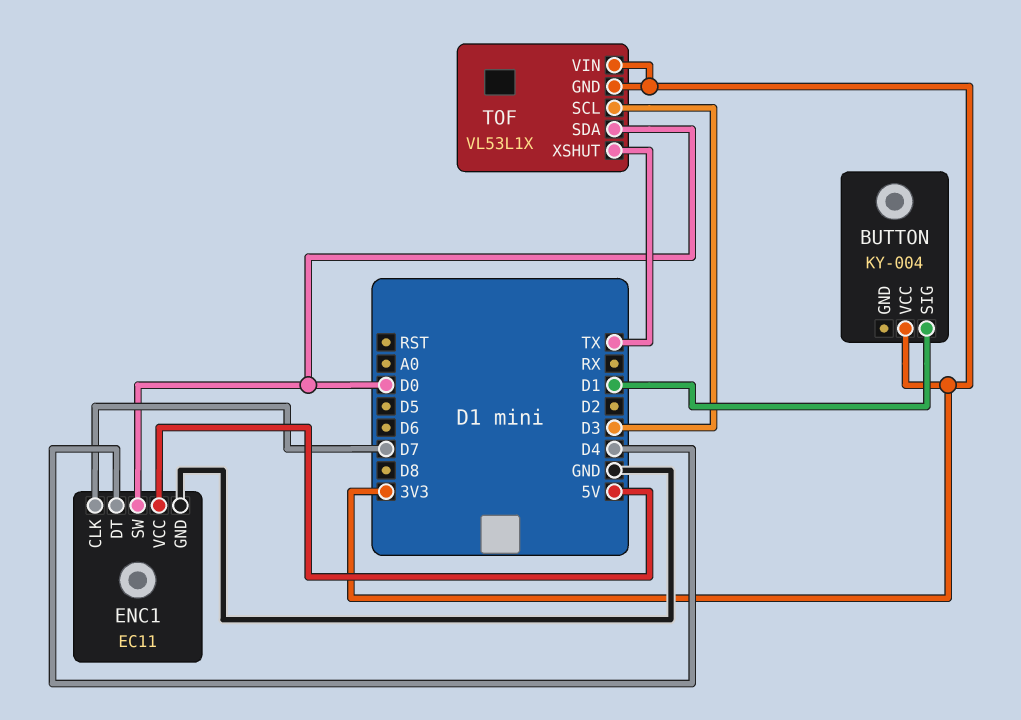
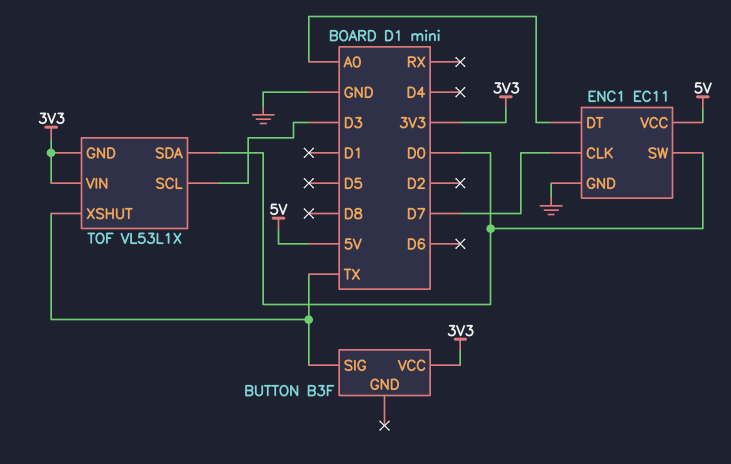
BUTTON: KY-004 -> B3F
BUTTON pin SIG: D1 -> TX
ENC1 pin DT: D4 -> A0

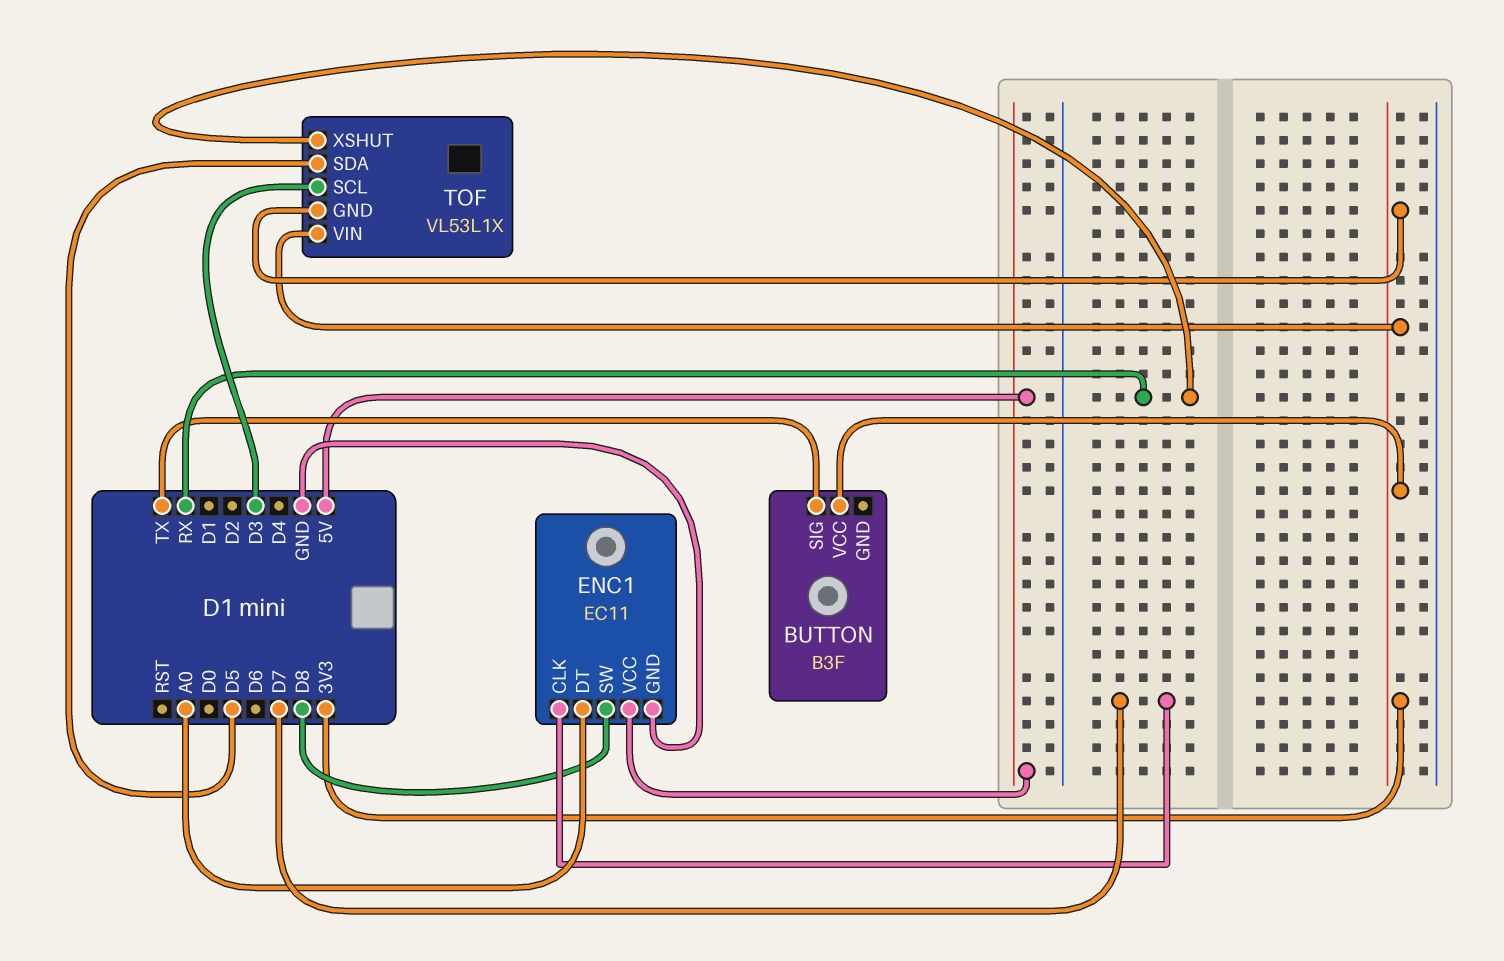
ENC1 pin SW: D0 -> D8
TOF pin SDA: D0 -> D5
TOF pin XSHUT: TX -> RX

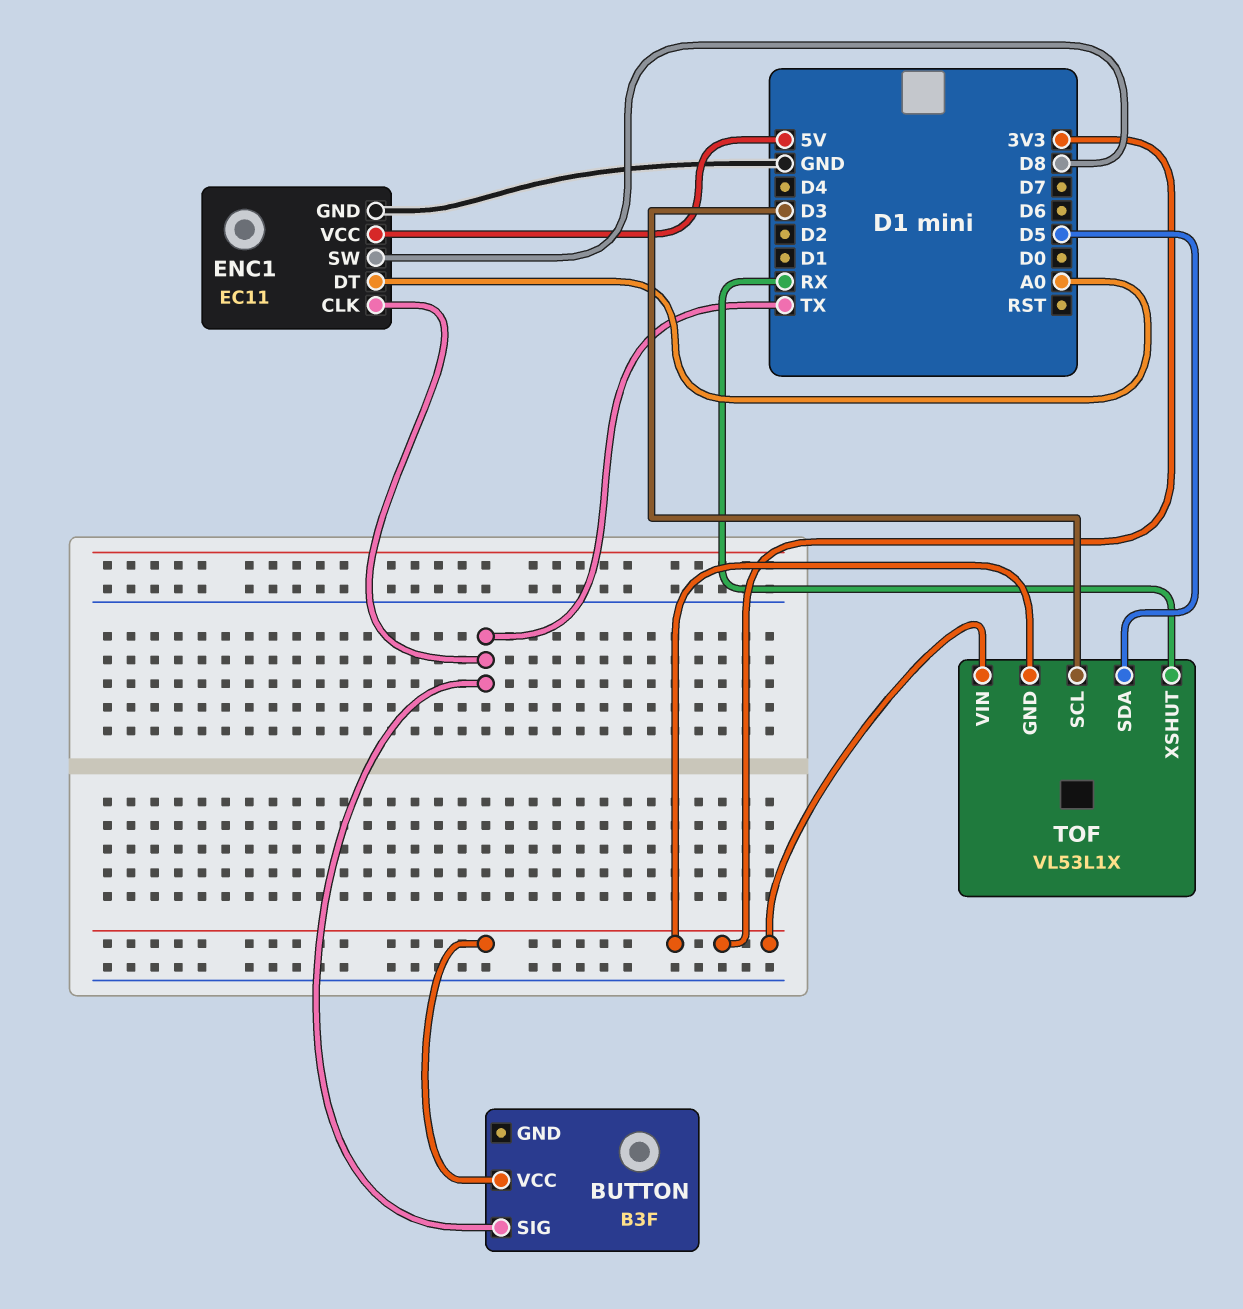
ENC1 pin CLK: D7 -> TX

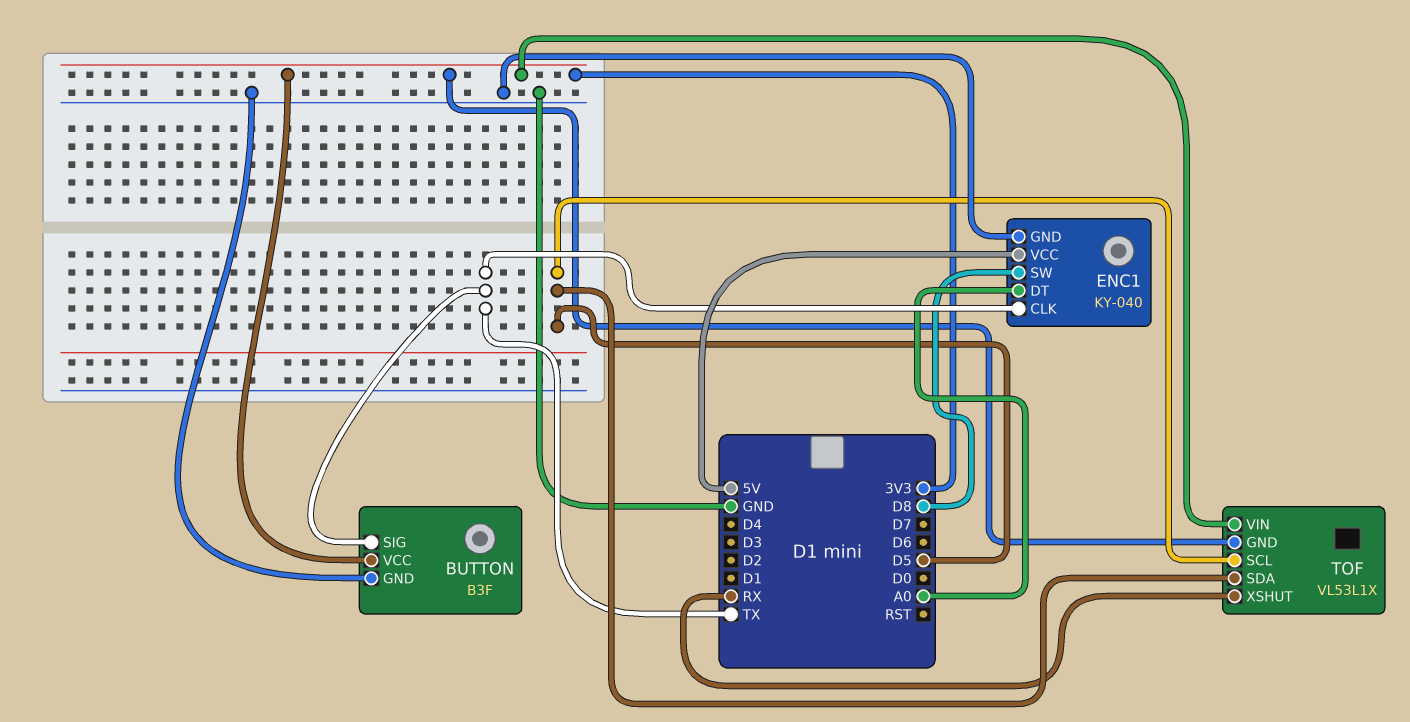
BUTTON pin GND: none -> GND
ENC1: EC11 -> KY-040
TOF pin SCL: D3 -> D5

